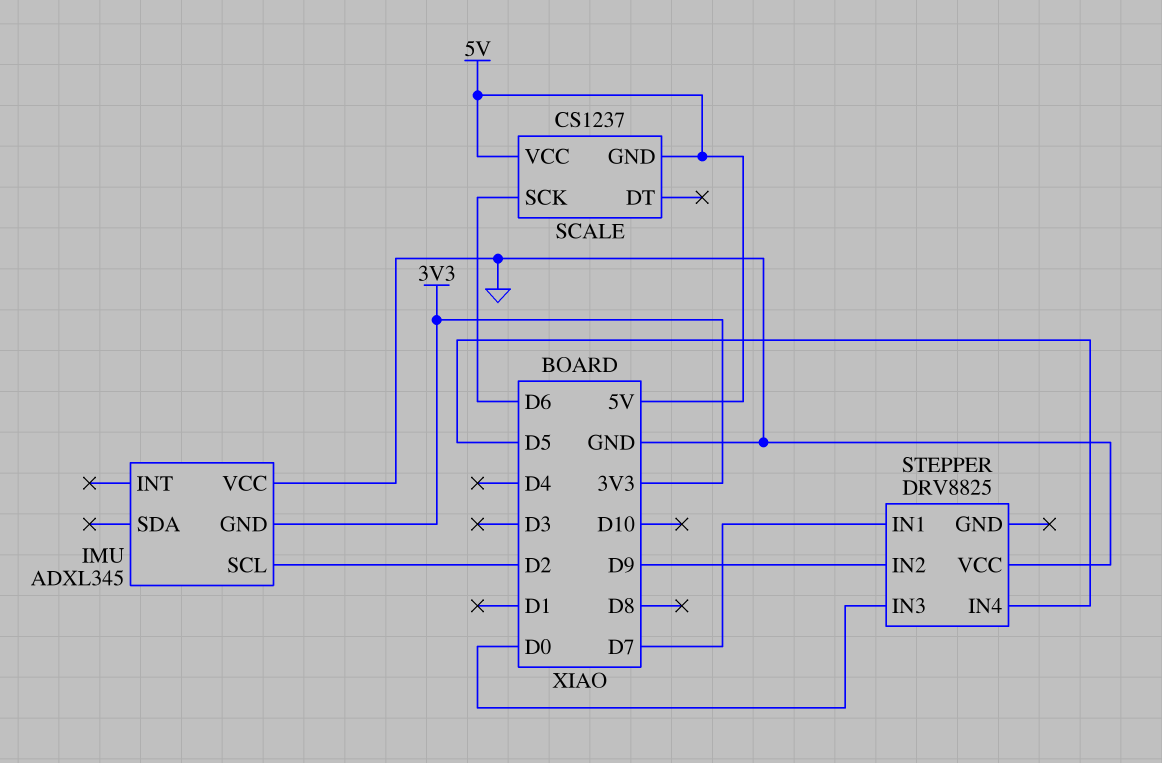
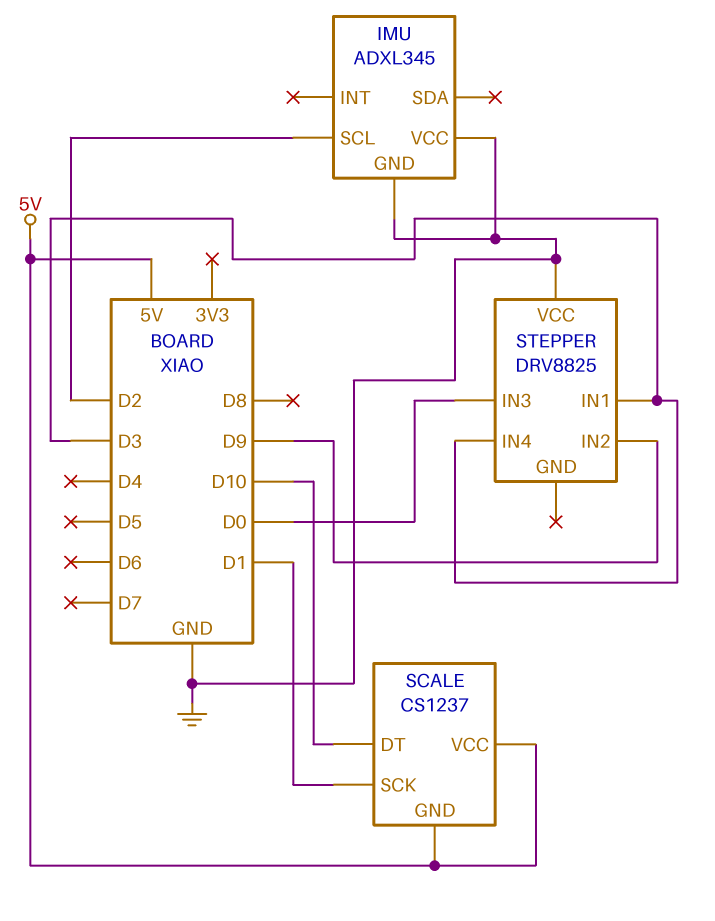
IMU pin GND: 3V3 -> GND
SCALE pin DT: none -> D10
SCALE pin SCK: D6 -> D1
STEPPER pin IN1: D7 -> D3
STEPPER pin IN4: D5 -> D3

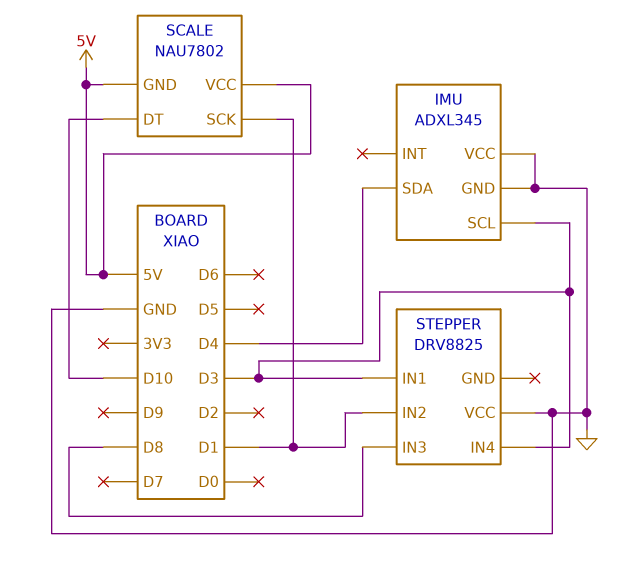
IMU pin SCL: D2 -> D3
IMU pin SDA: none -> D4
SCALE: CS1237 -> NAU7802
STEPPER pin IN2: D9 -> D1
STEPPER pin IN3: D0 -> D8

